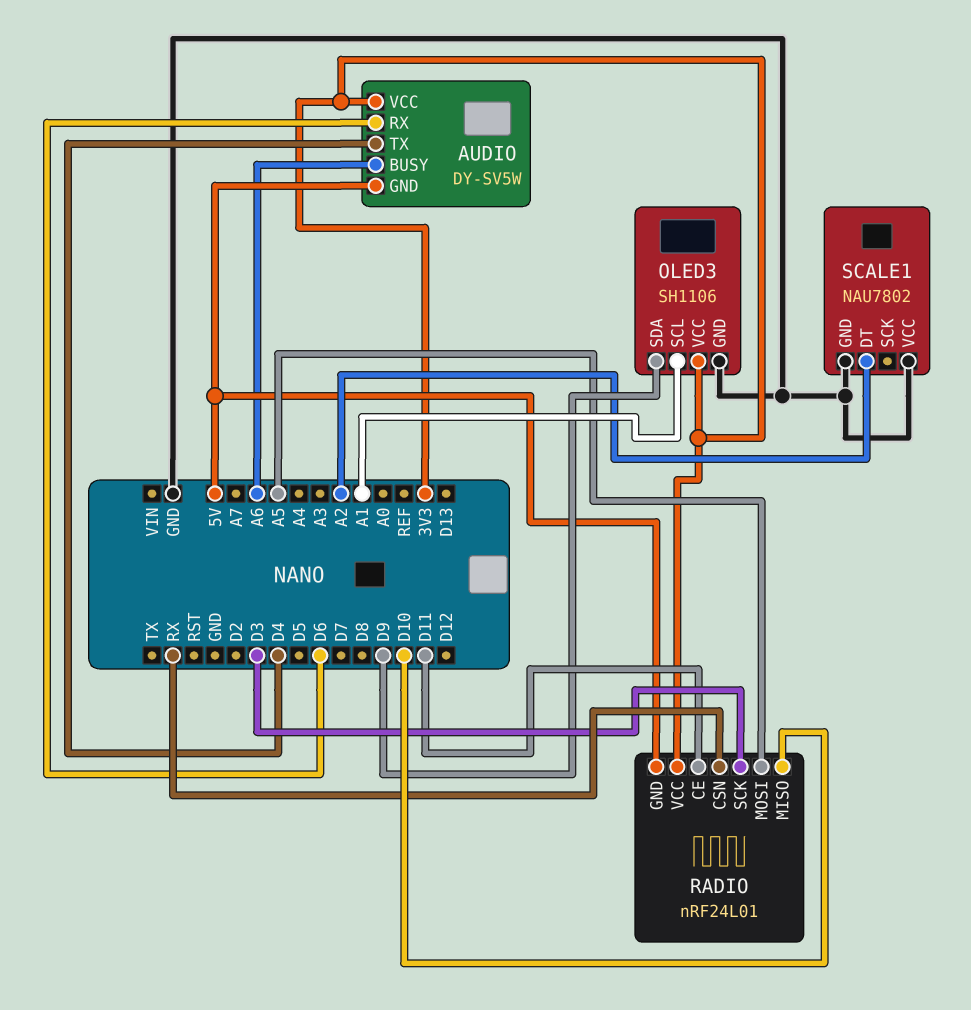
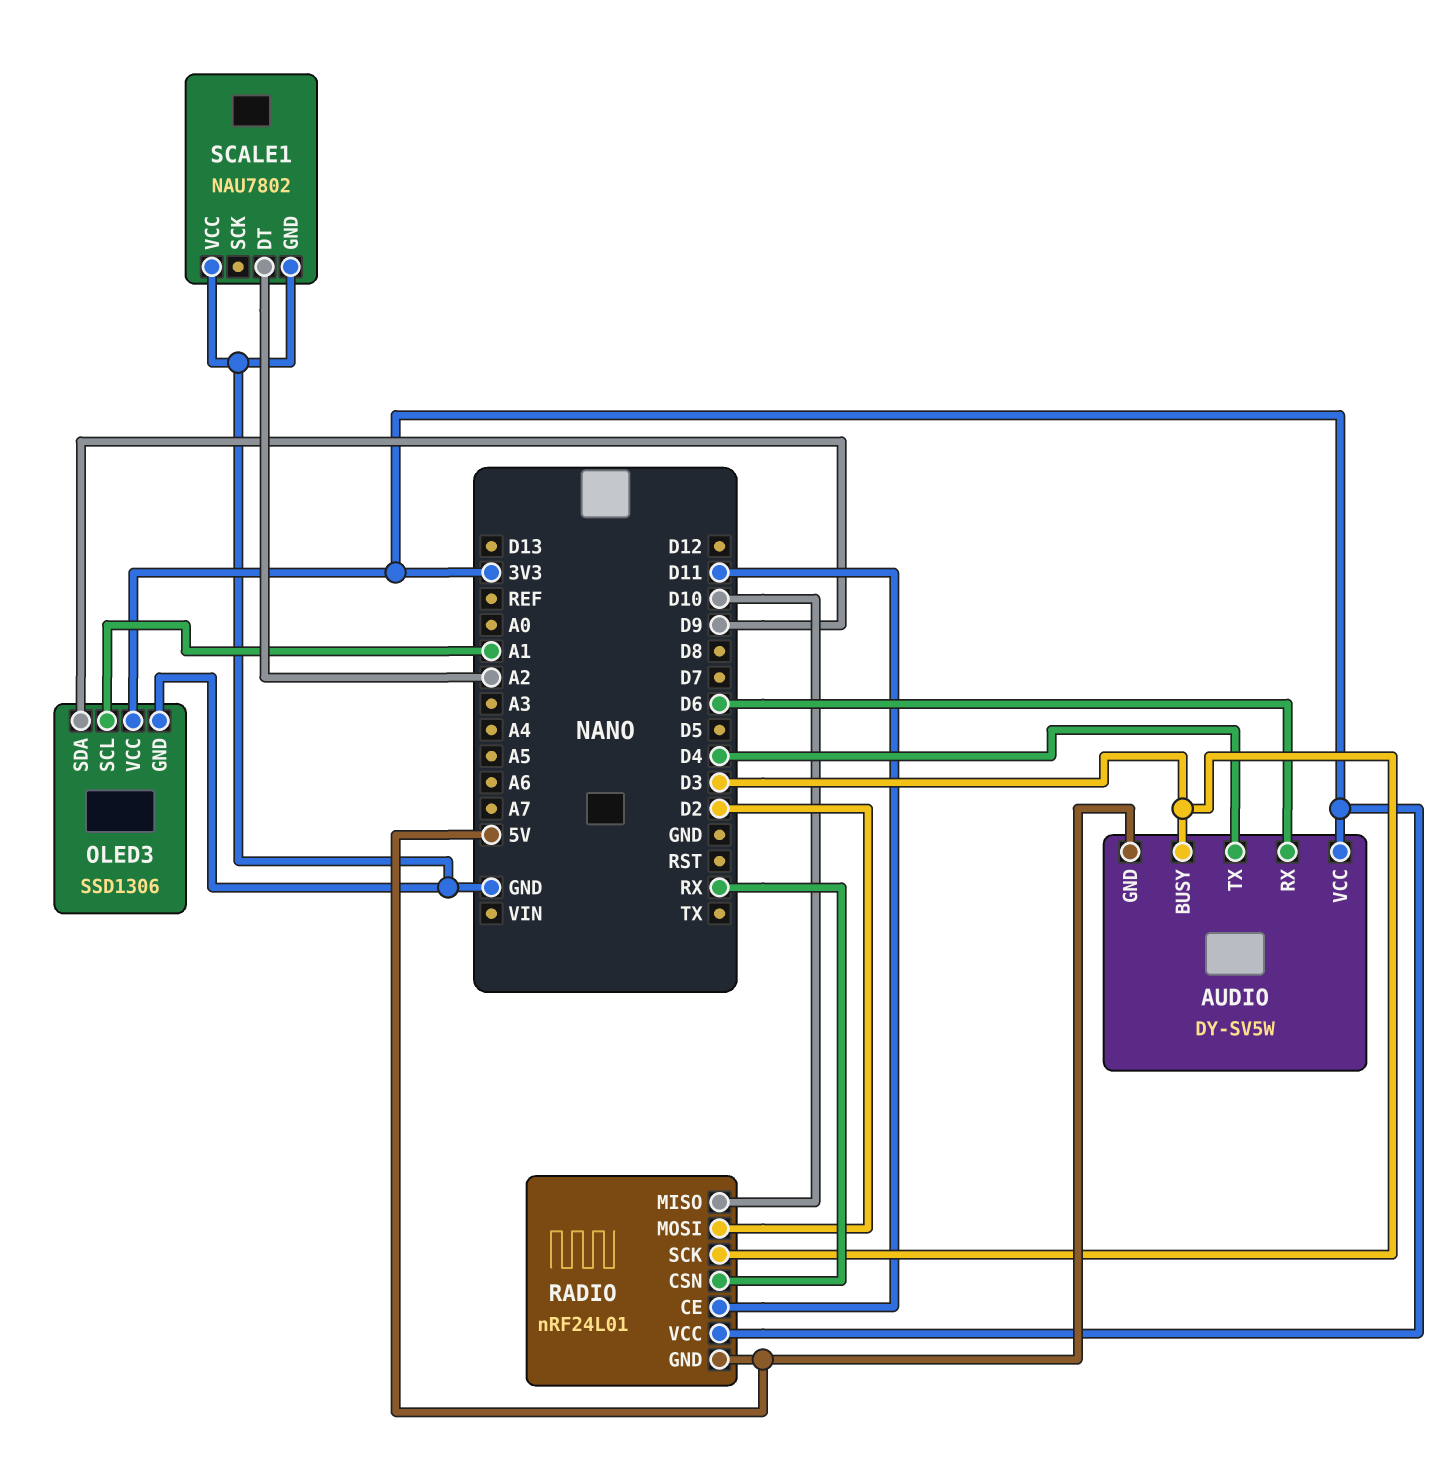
AUDIO pin BUSY: A6 -> D3
OLED3: SH1106 -> SSD1306
RADIO pin MOSI: A5 -> D2

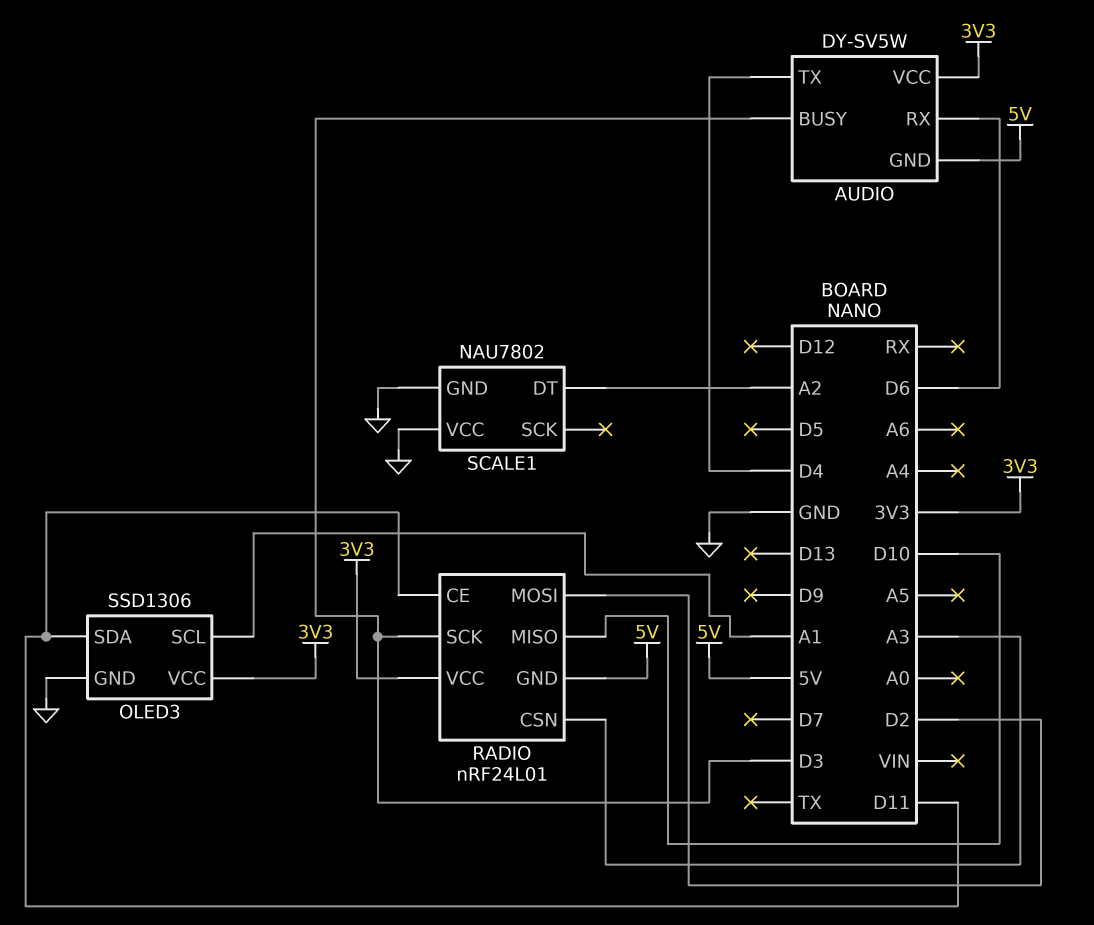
OLED3 pin SDA: D9 -> D11
RADIO pin CSN: RX -> A3

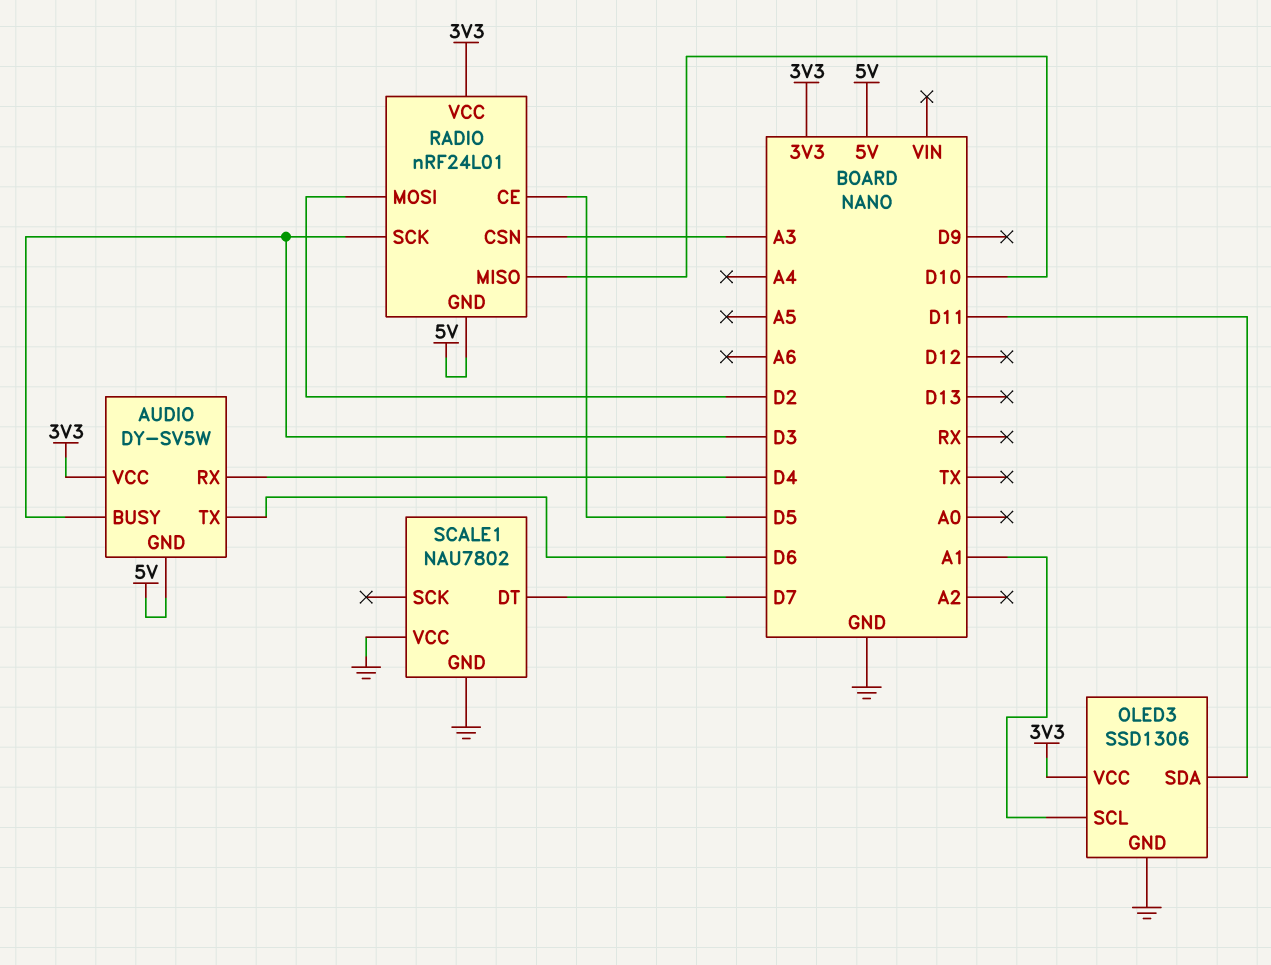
AUDIO pin RX: D6 -> D4
AUDIO pin TX: D4 -> D6
RADIO pin CE: D11 -> D5
SCALE1 pin DT: A2 -> D7

